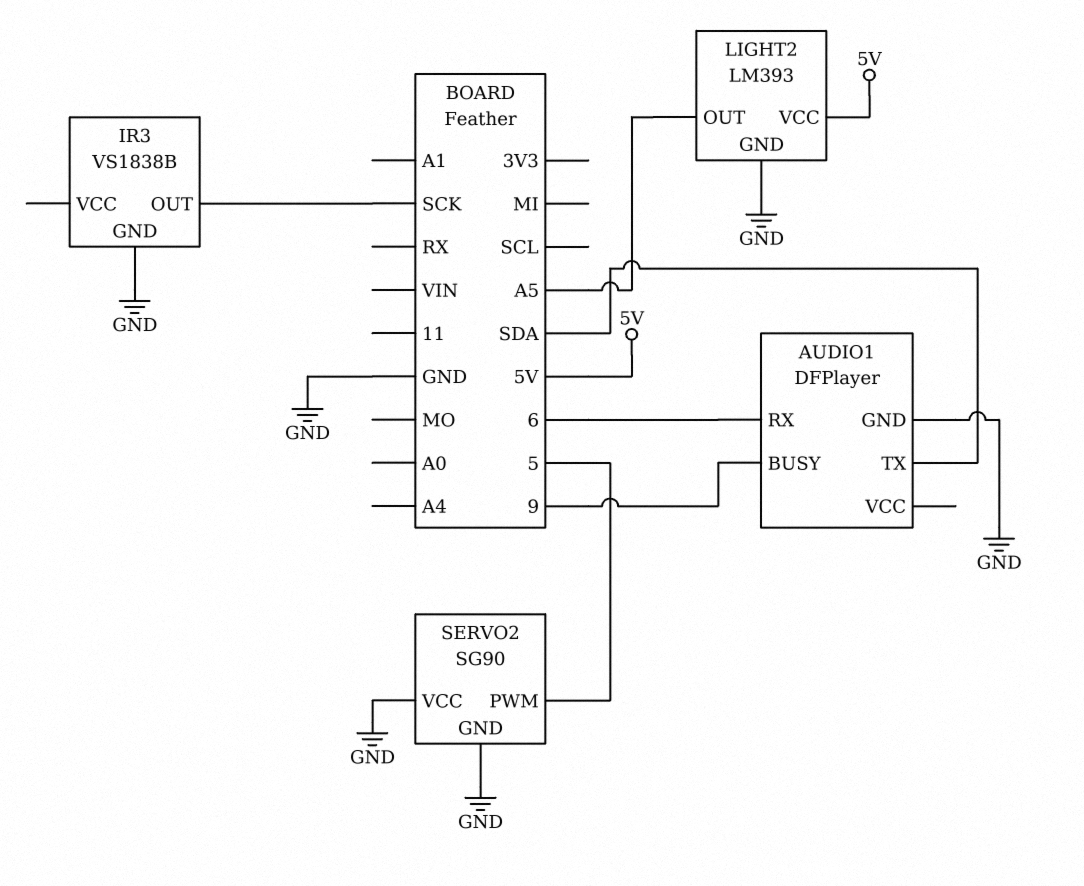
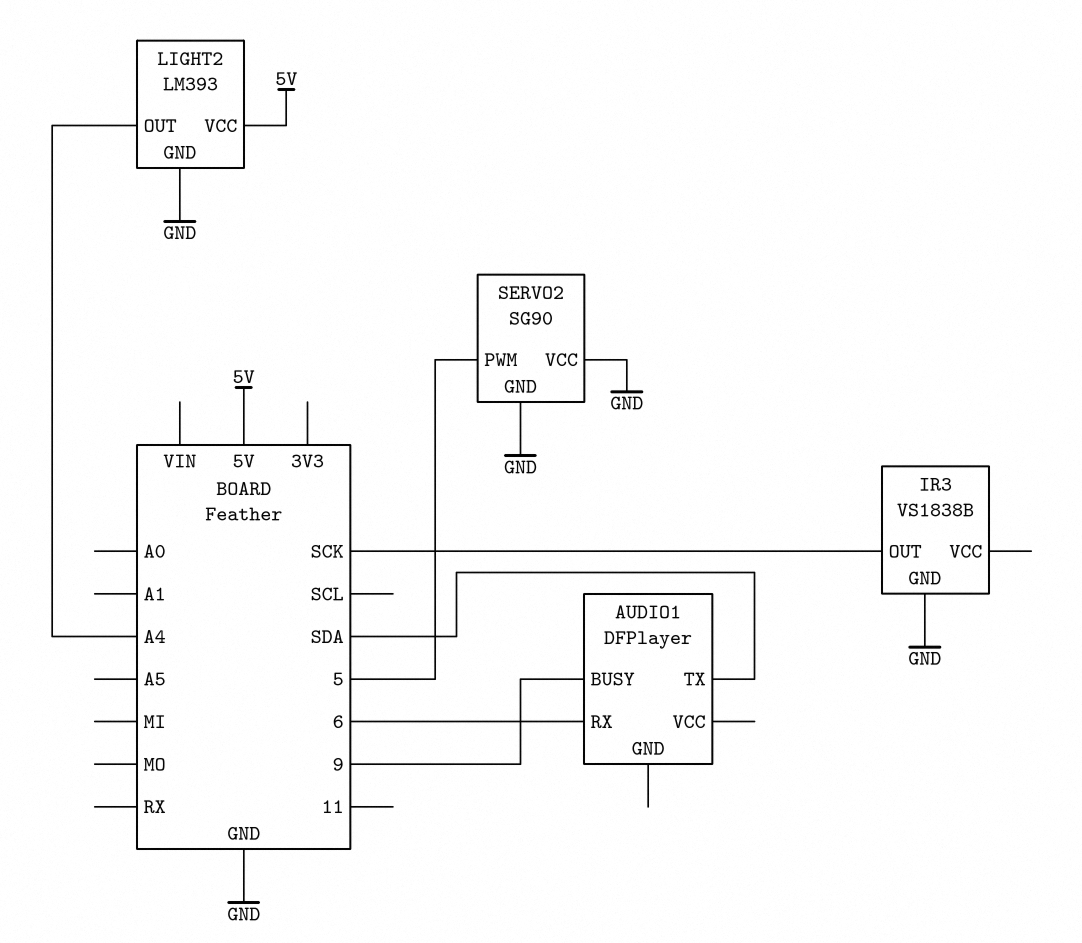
AUDIO1 pin GND: GND -> none
LIGHT2 pin OUT: A5 -> A4

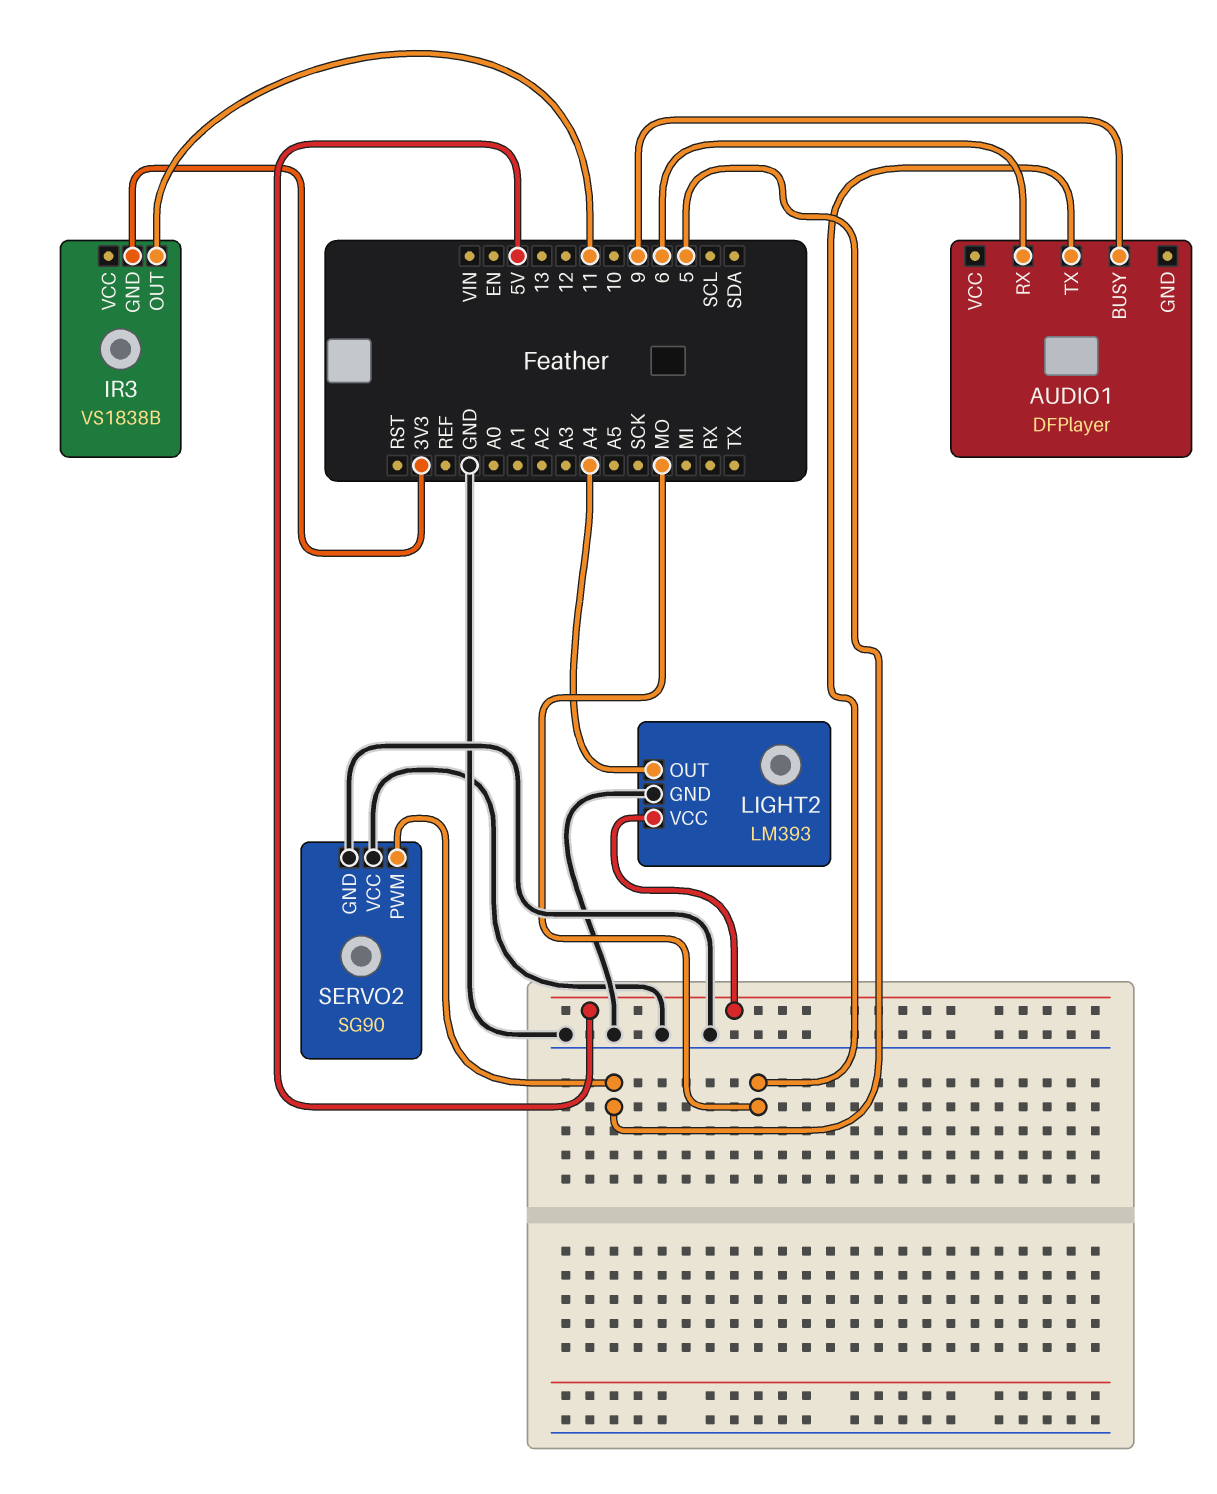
AUDIO1 pin TX: SDA -> MO
IR3 pin GND: GND -> 3V3
IR3 pin OUT: SCK -> 11

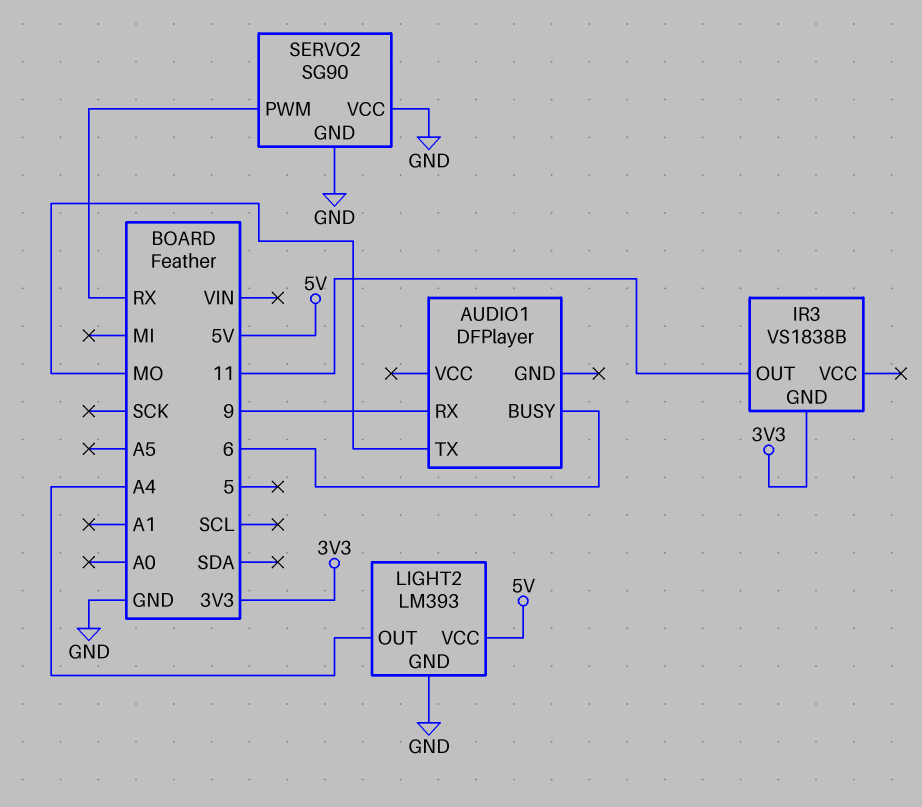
AUDIO1 pin BUSY: 9 -> 6
AUDIO1 pin RX: 6 -> 9
SERVO2 pin PWM: 5 -> RX

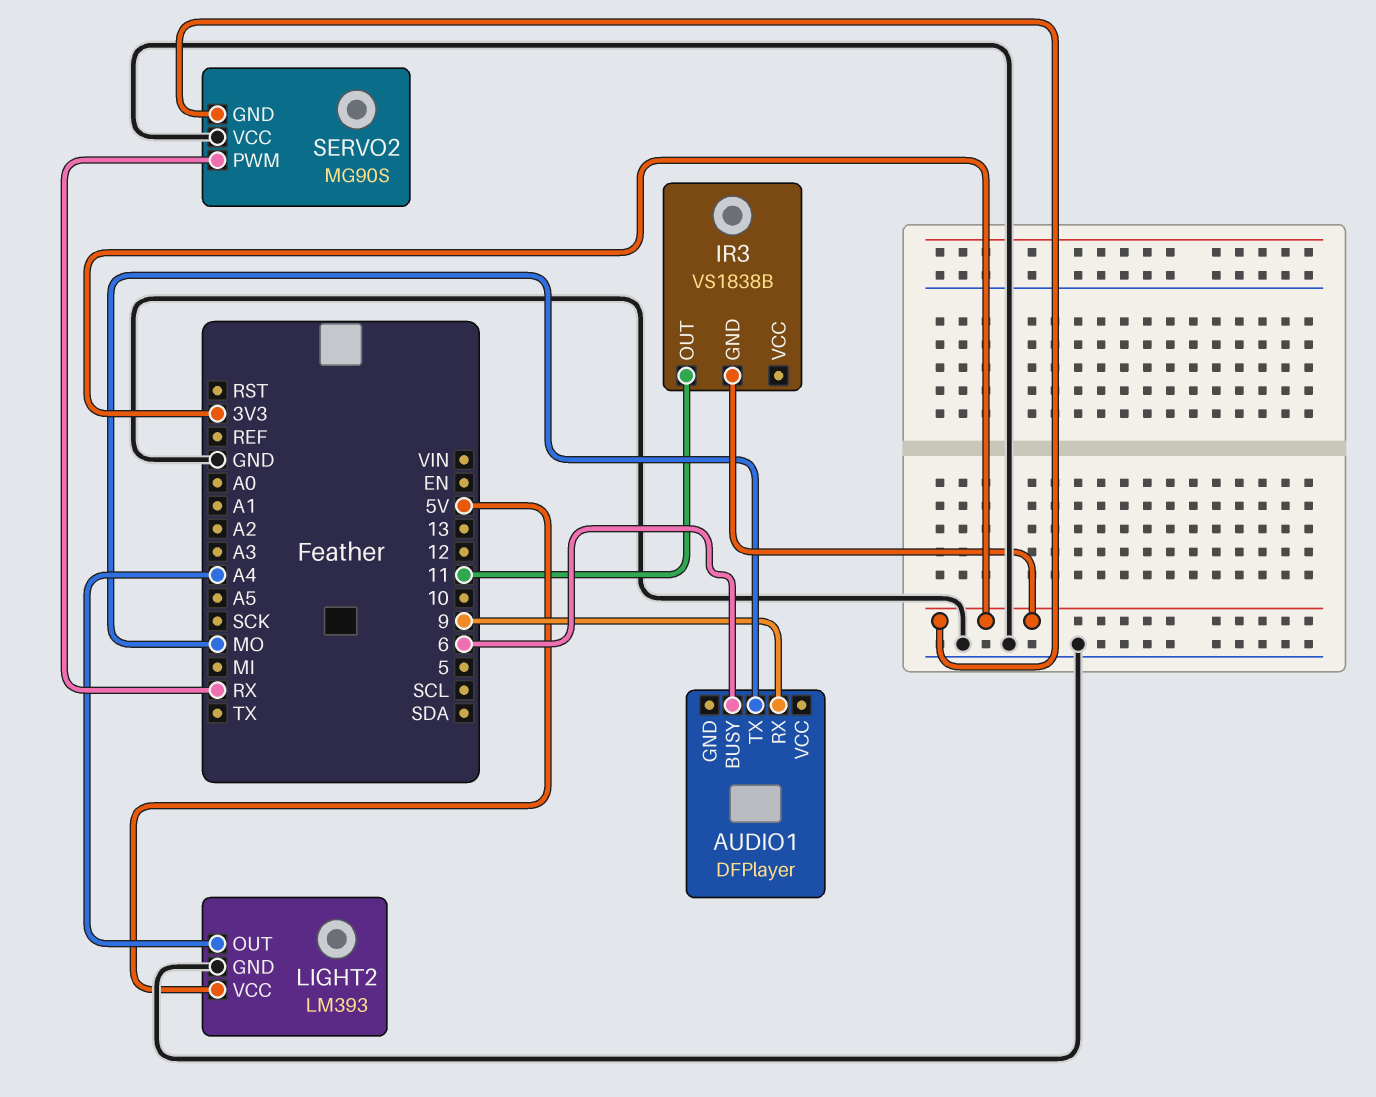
SERVO2: SG90 -> MG90S
SERVO2 pin GND: GND -> 3V3

